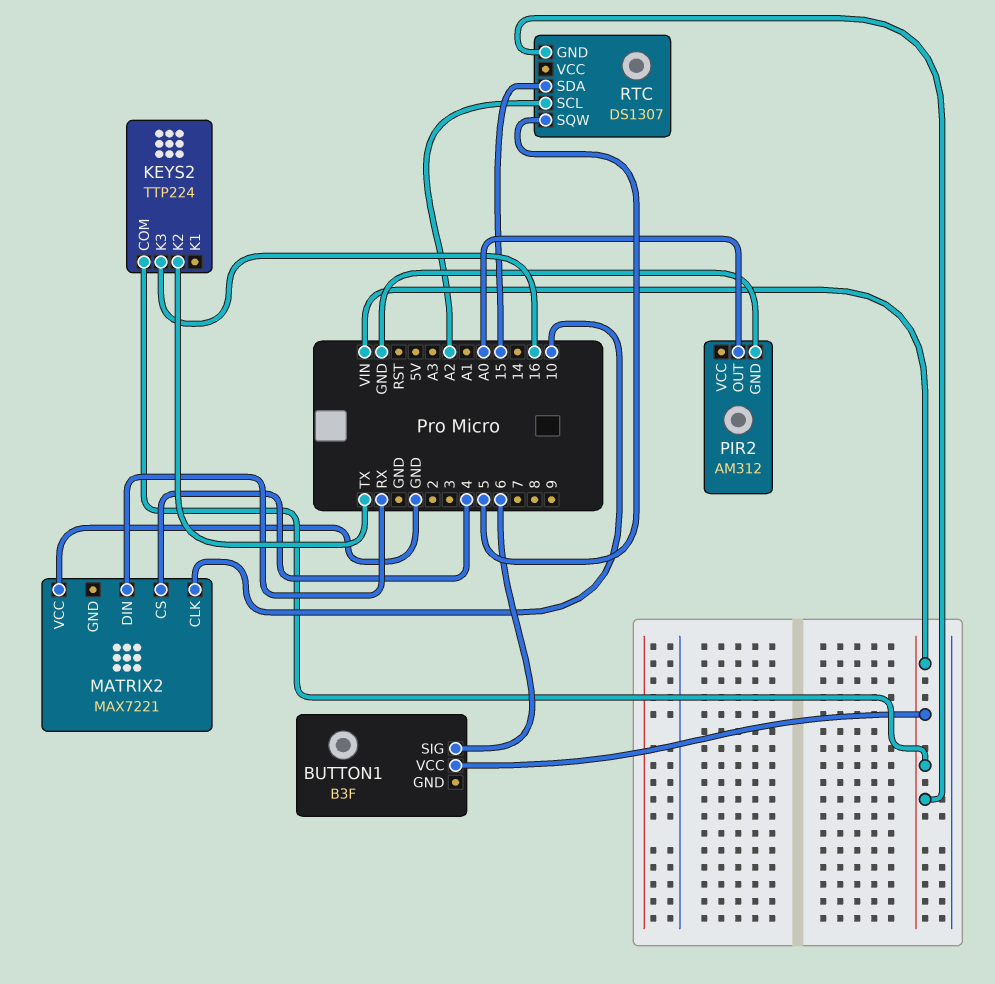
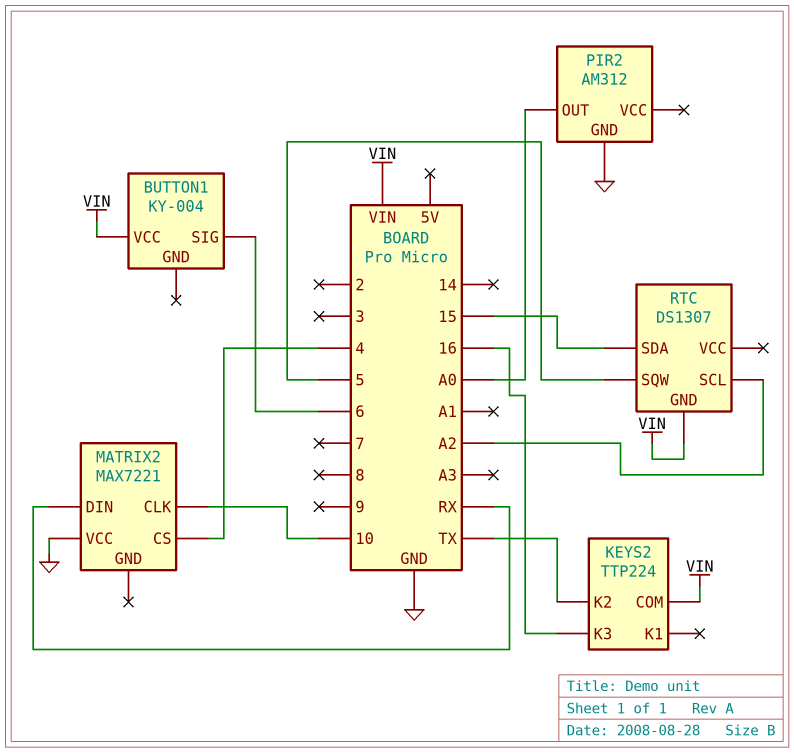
BUTTON1: B3F -> KY-004

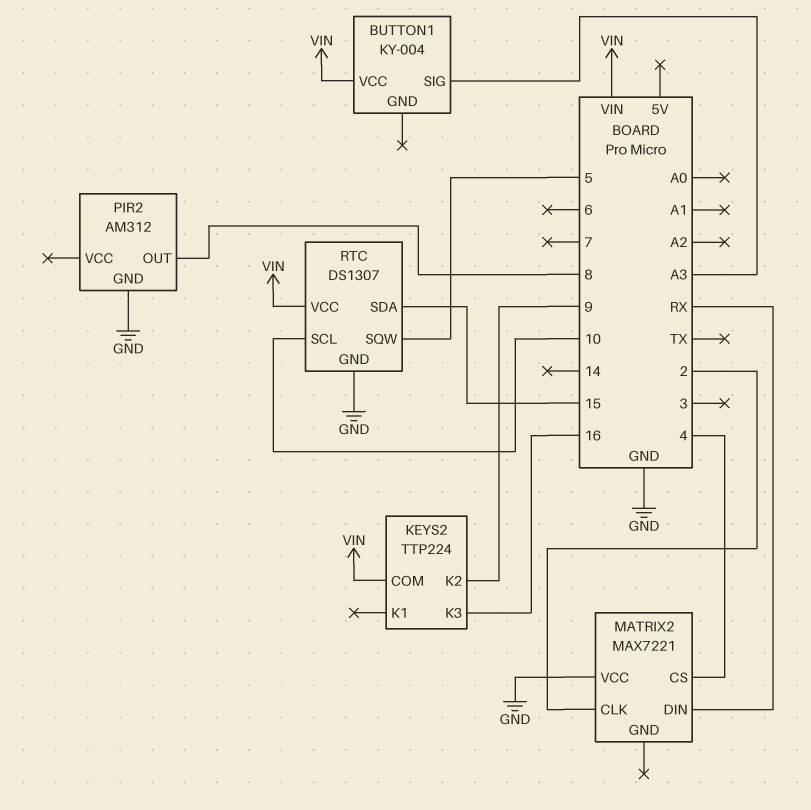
BUTTON1 pin SIG: 6 -> A3
KEYS2 pin K2: TX -> 9
MATRIX2 pin CLK: 10 -> 2
PIR2 pin OUT: A0 -> 8
RTC pin GND: VIN -> GND
RTC pin SCL: A2 -> 10
RTC pin VCC: none -> VIN

